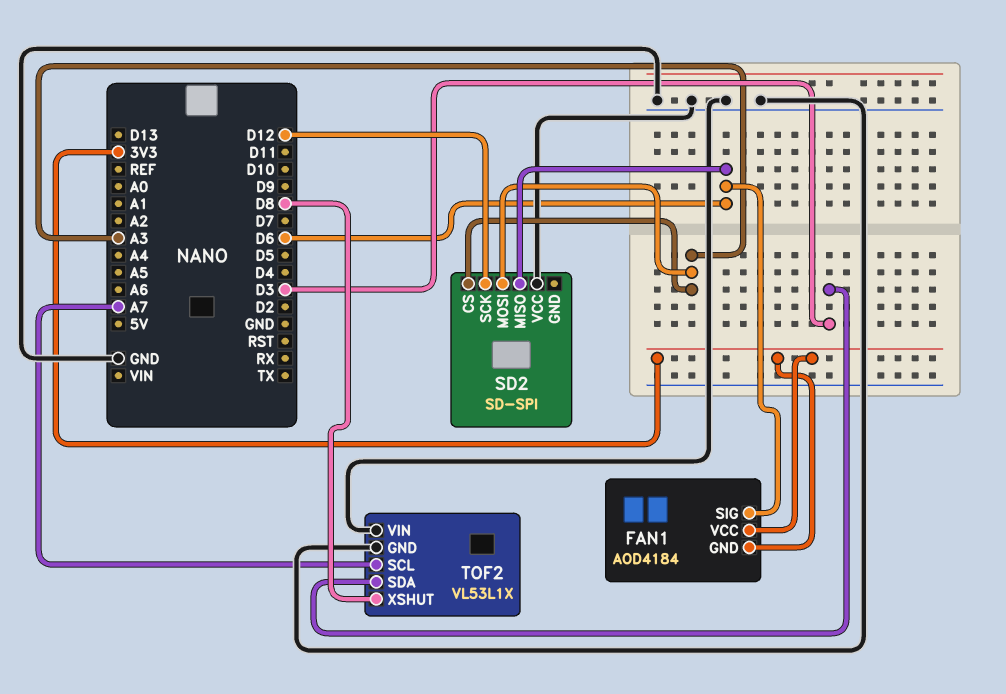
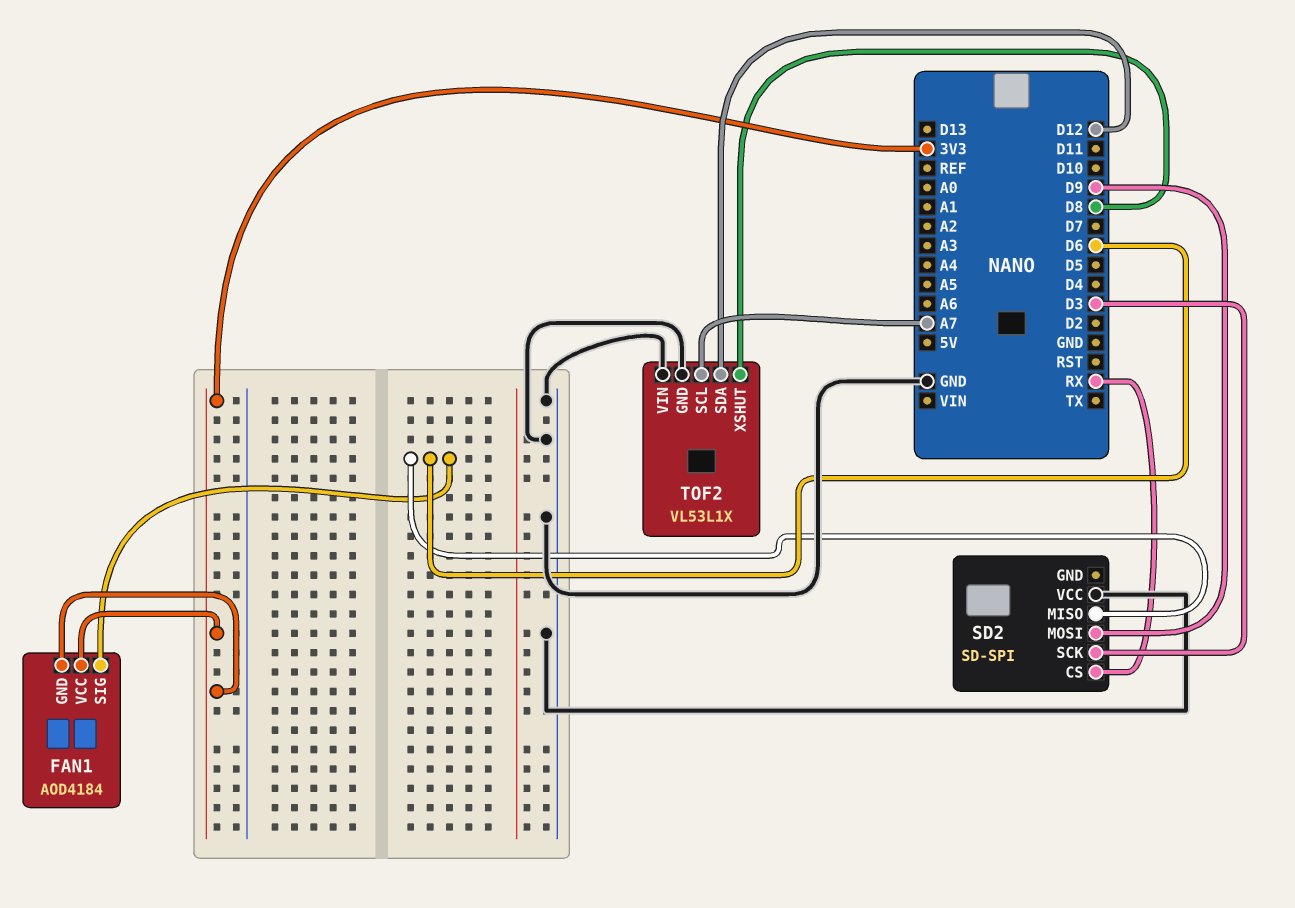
SD2 pin CS: A3 -> RX
SD2 pin MOSI: A3 -> D9
SD2 pin SCK: D12 -> D3
TOF2 pin SDA: D3 -> D12

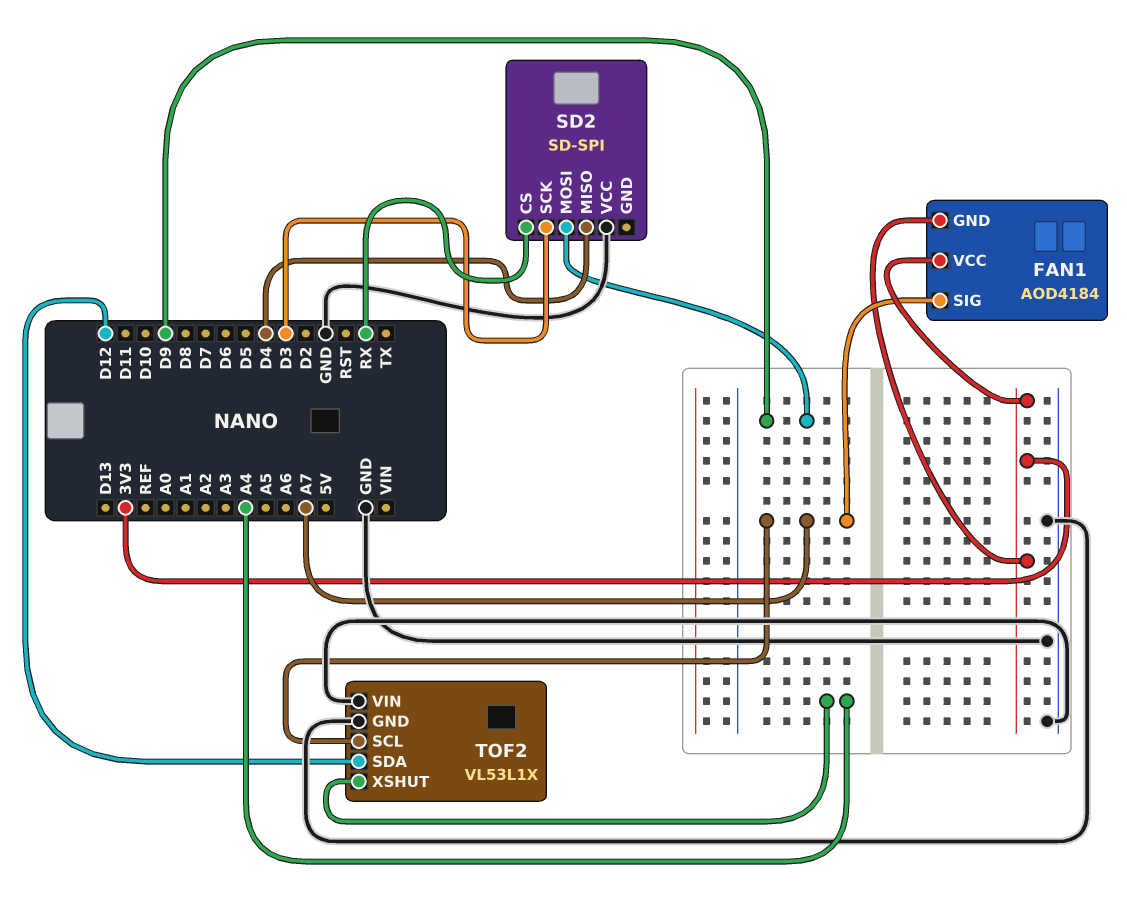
FAN1 pin SIG: D6 -> A7
SD2 pin MISO: D6 -> D4
TOF2 pin XSHUT: D8 -> A4

